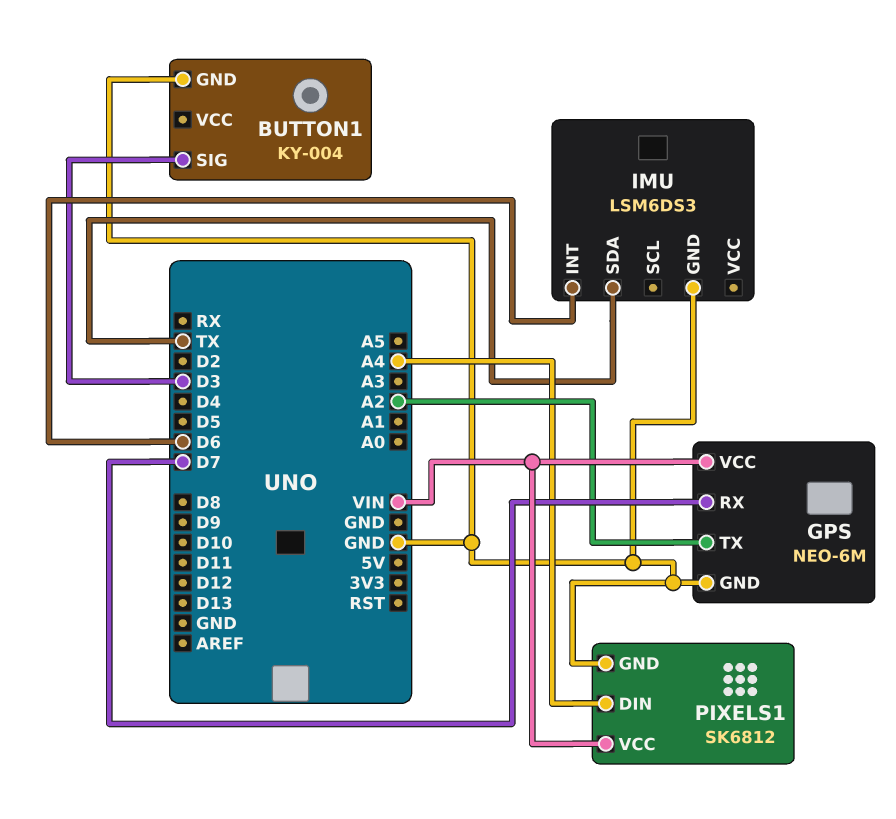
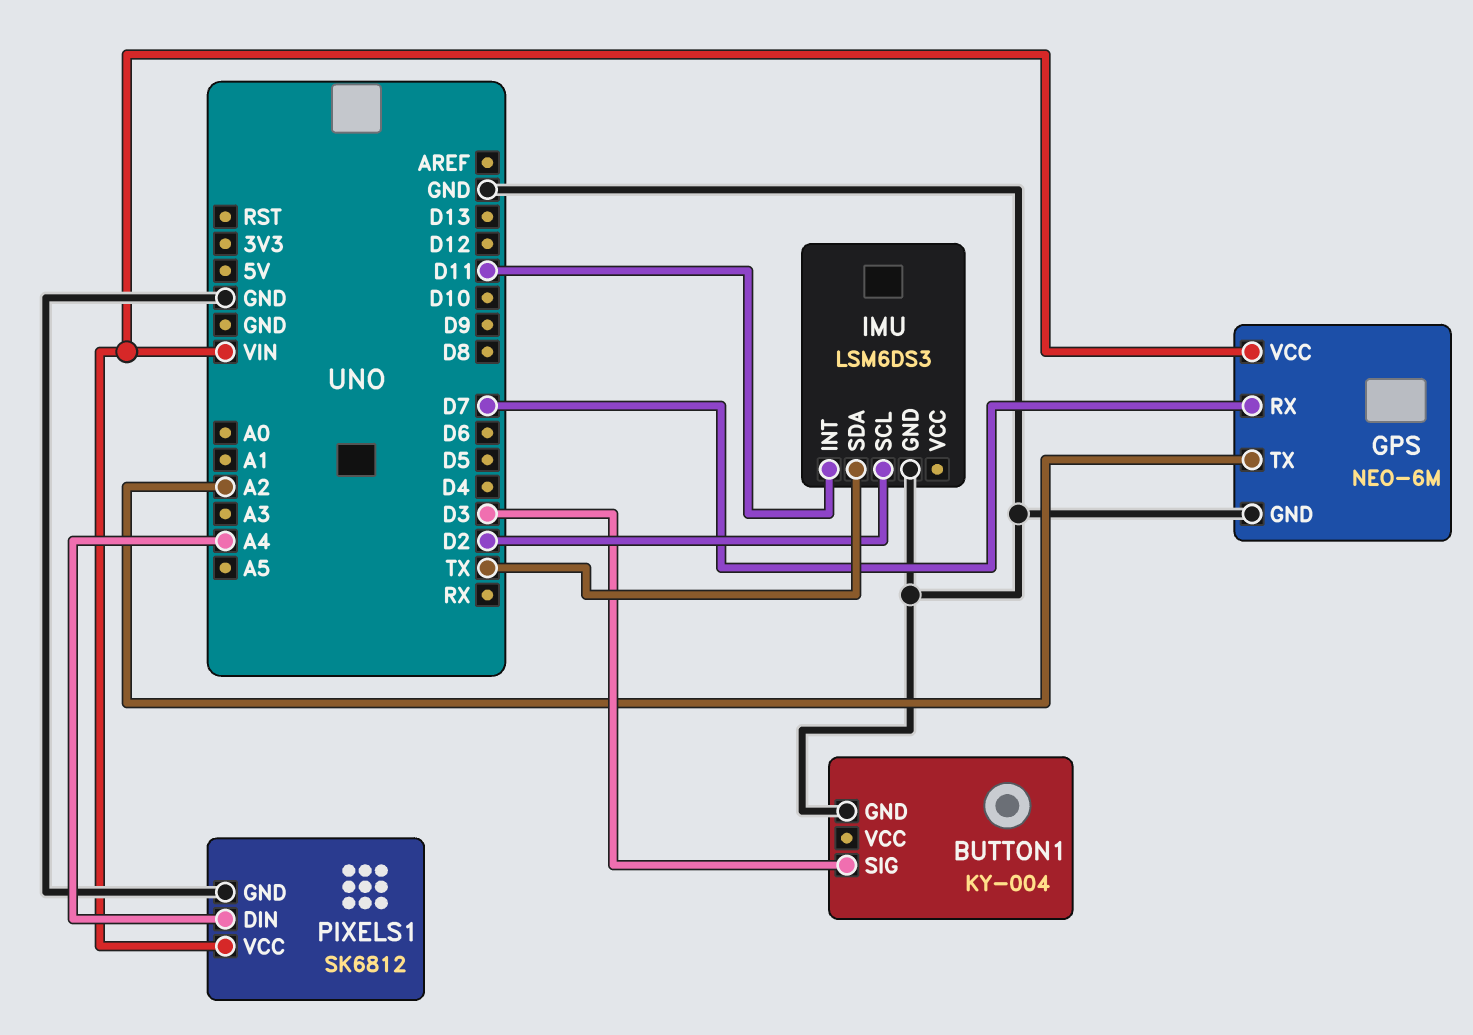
IMU pin INT: D6 -> D11
IMU pin SCL: none -> D2

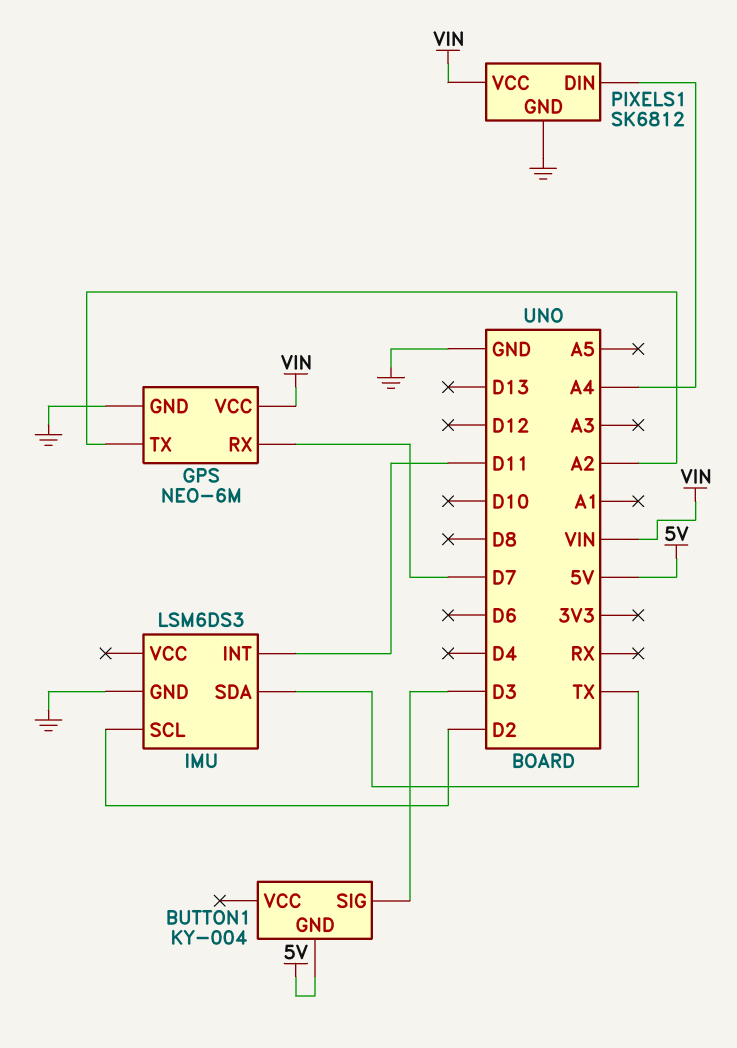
BUTTON1 pin GND: GND -> 5V

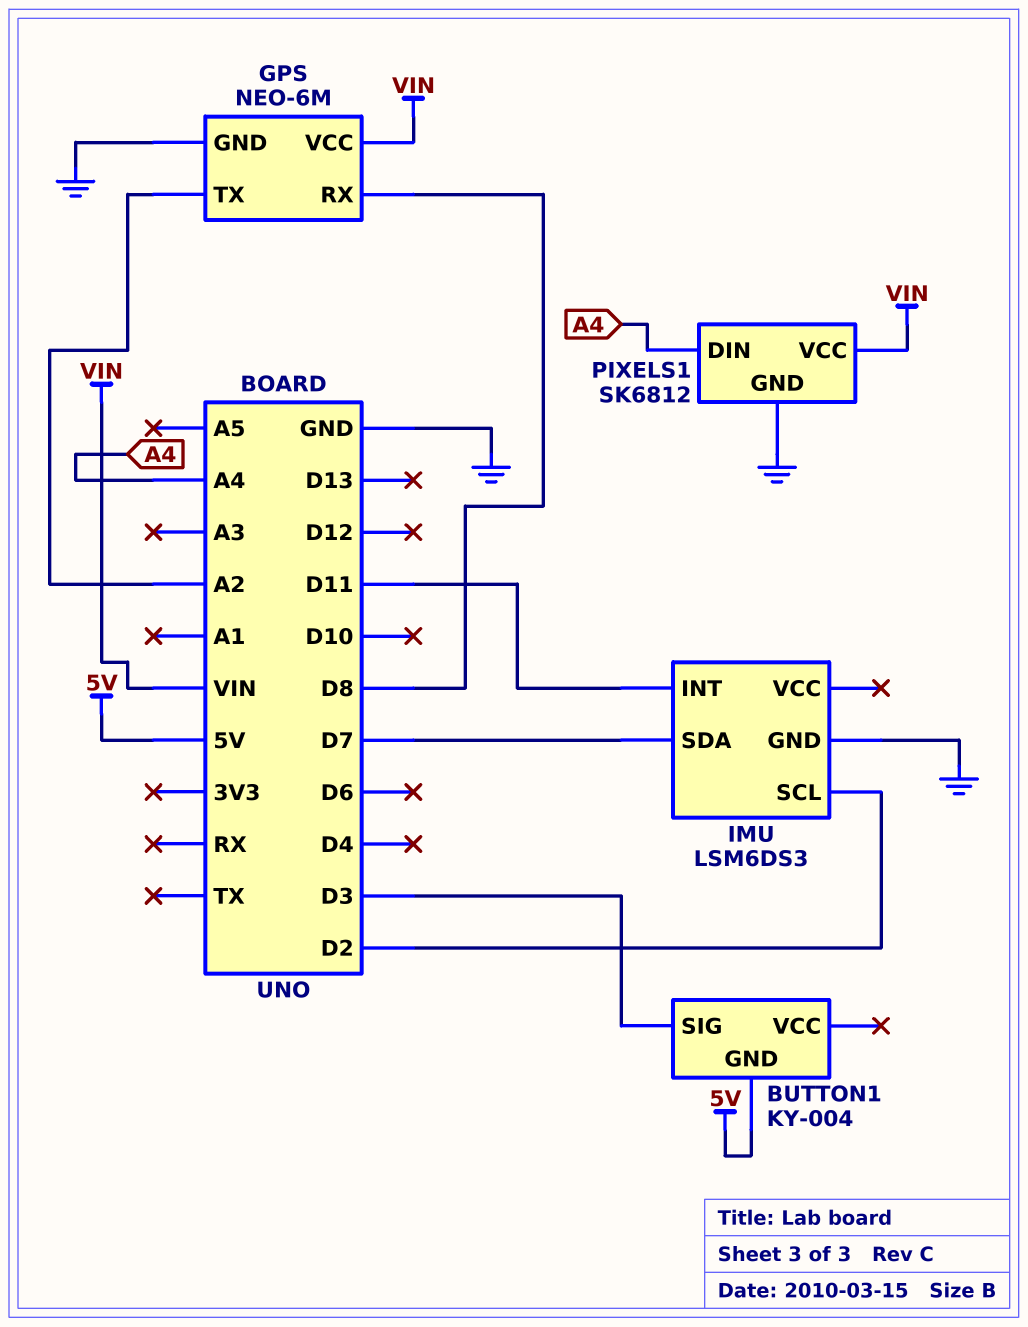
GPS pin RX: D7 -> D8
IMU pin SDA: TX -> D7

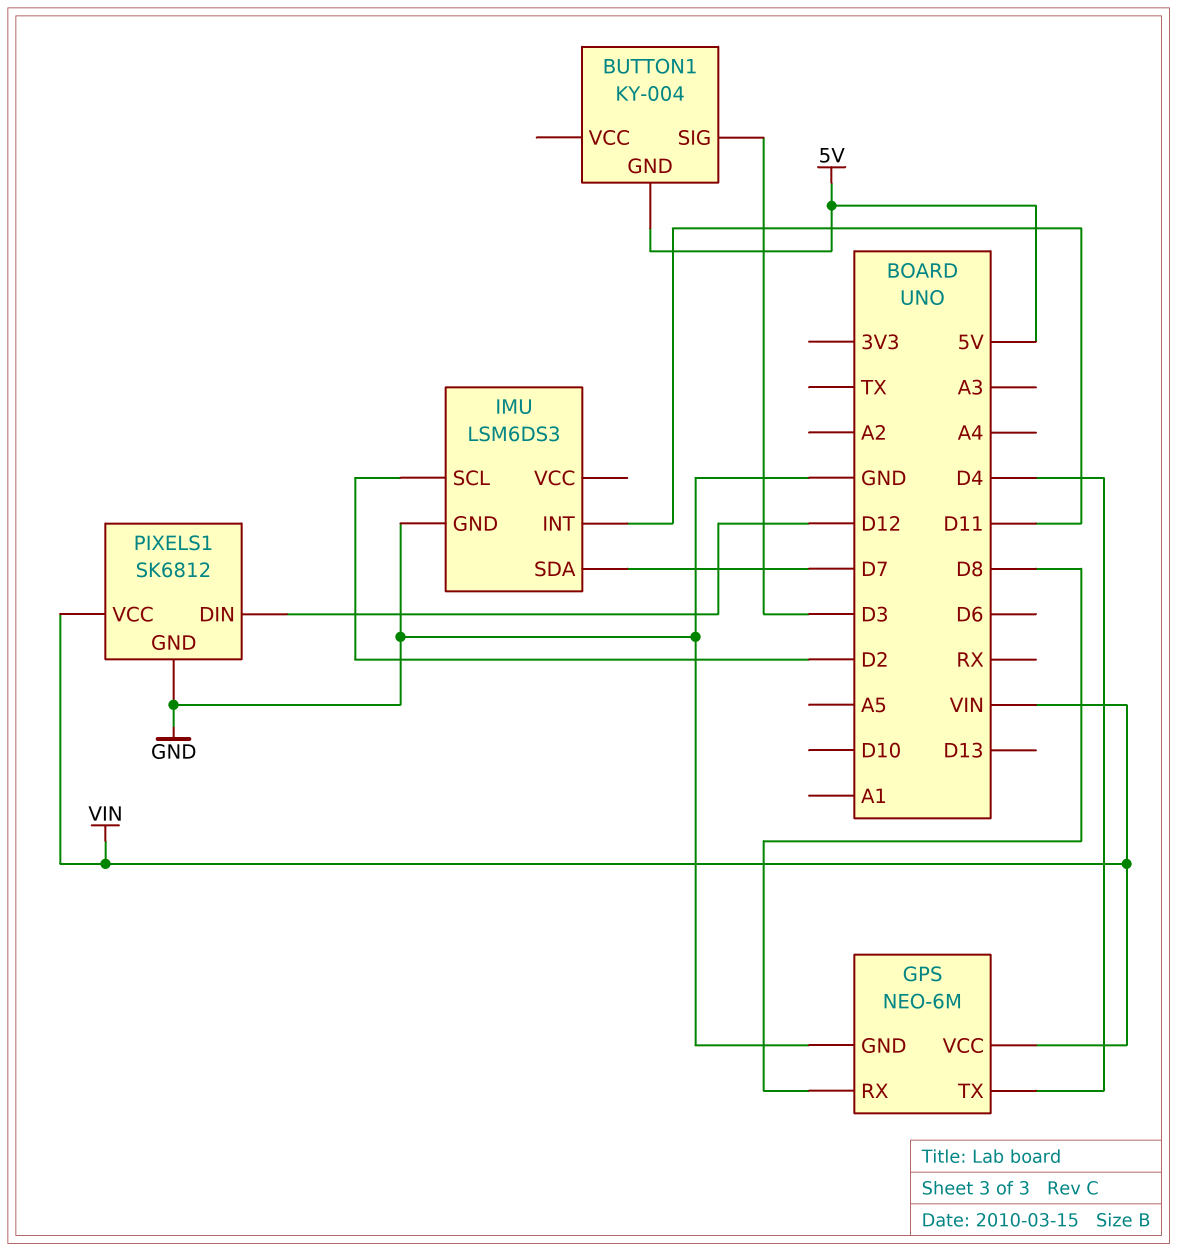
GPS pin TX: A2 -> D4
PIXELS1 pin DIN: A4 -> D12

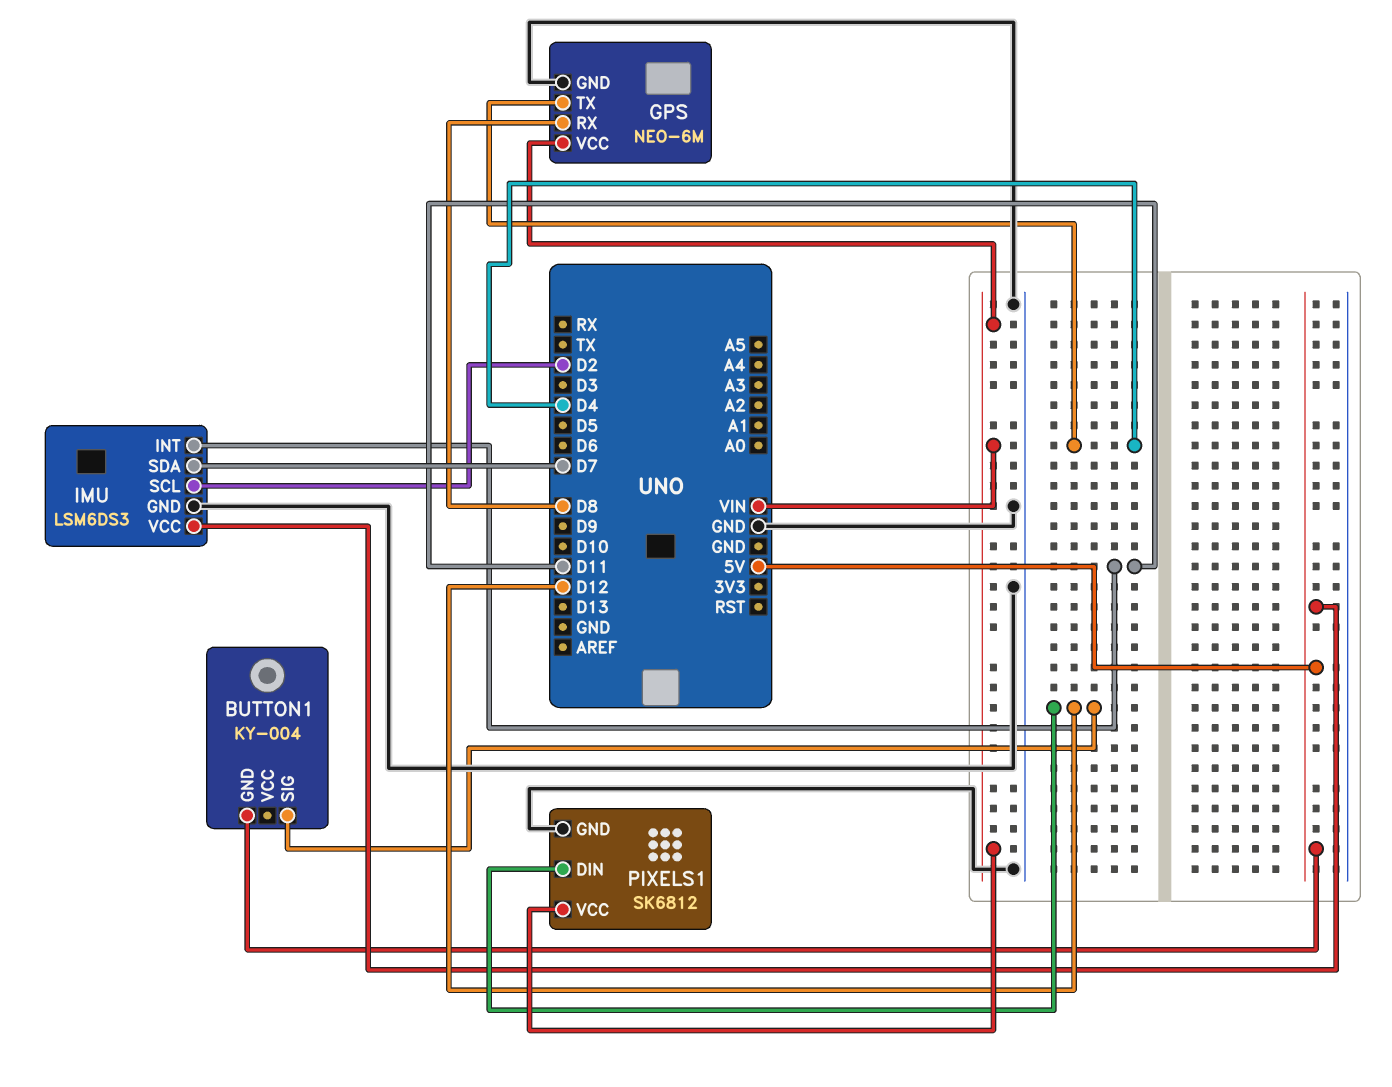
BUTTON1 pin SIG: D3 -> D12
IMU pin VCC: none -> 5V

